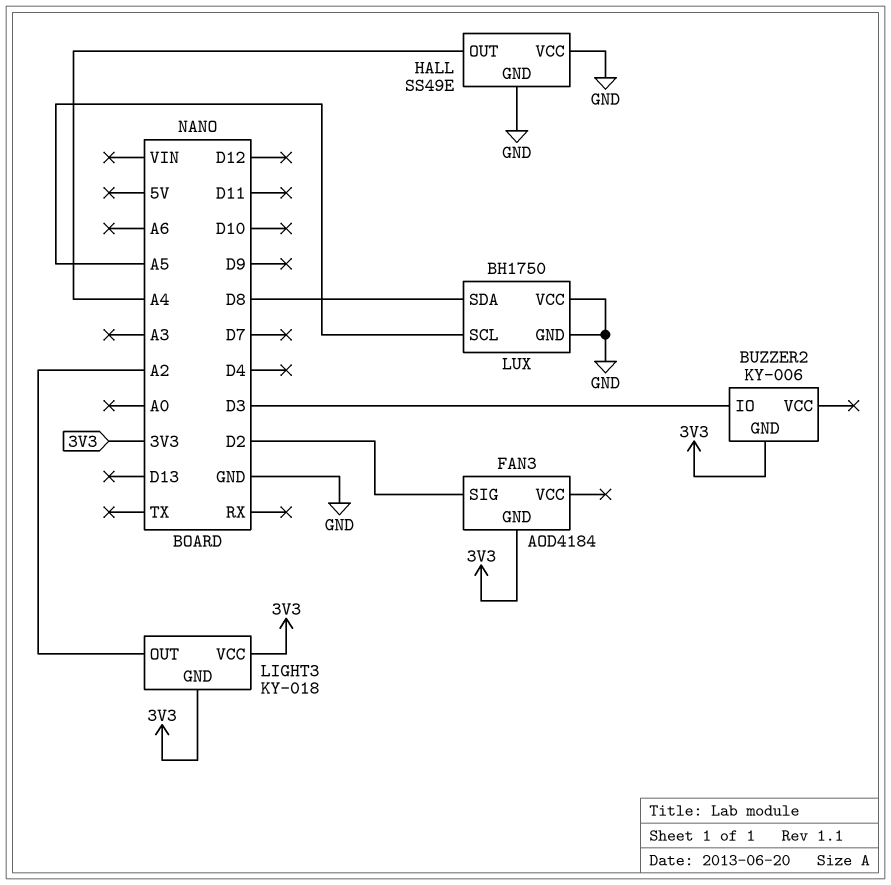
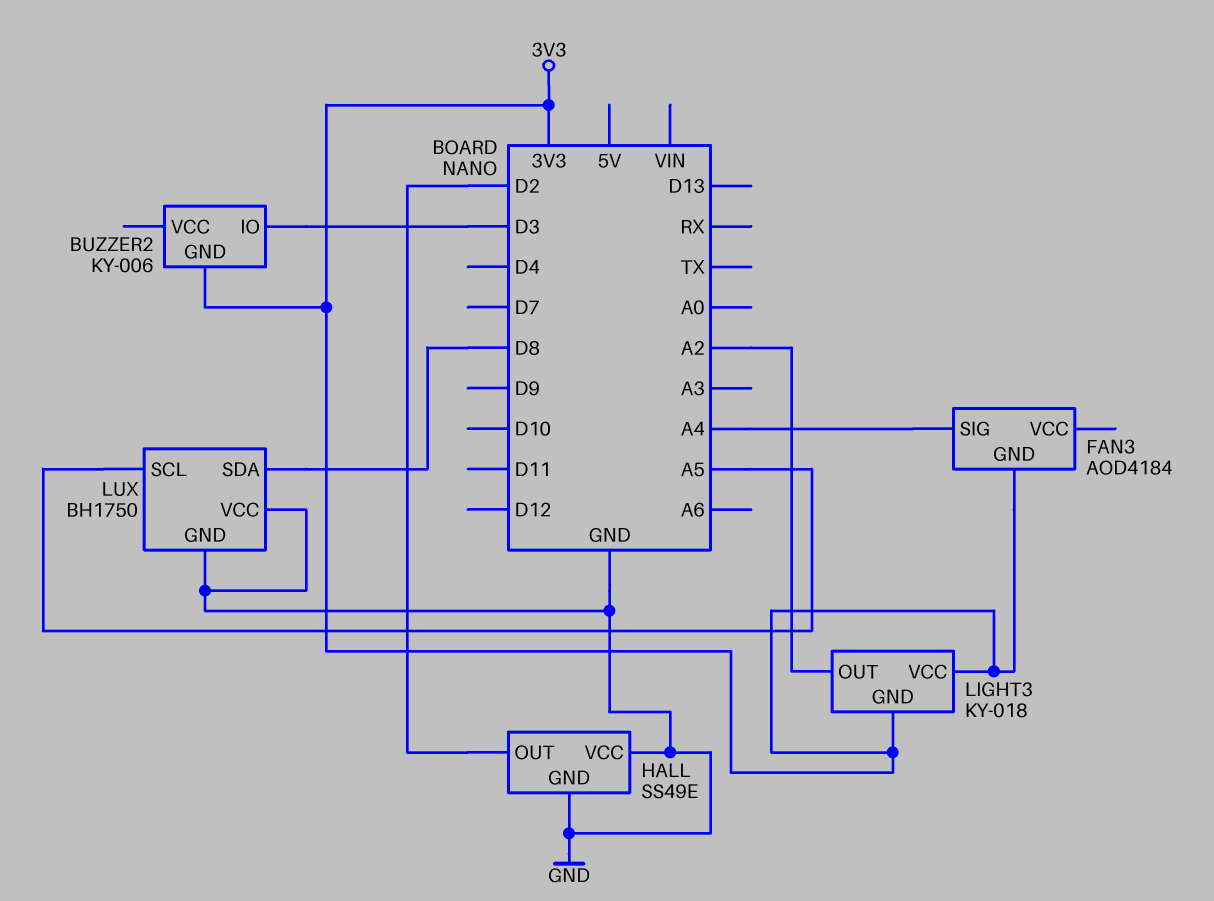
FAN3 pin SIG: D2 -> A4
HALL pin OUT: A4 -> D2

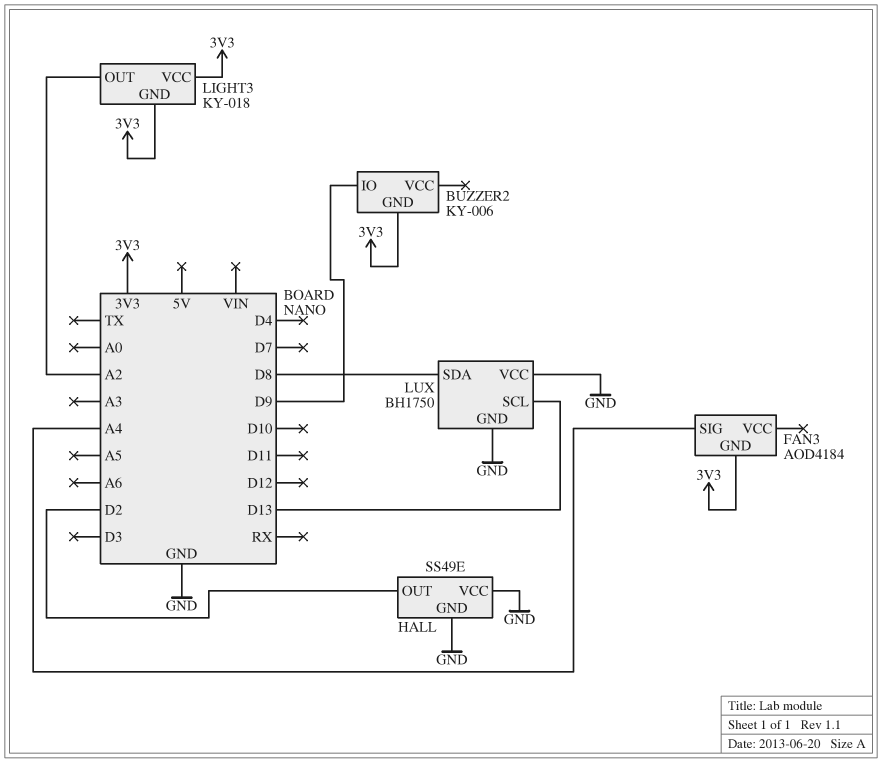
BUZZER2 pin IO: D3 -> D9
LUX pin SCL: A5 -> D13

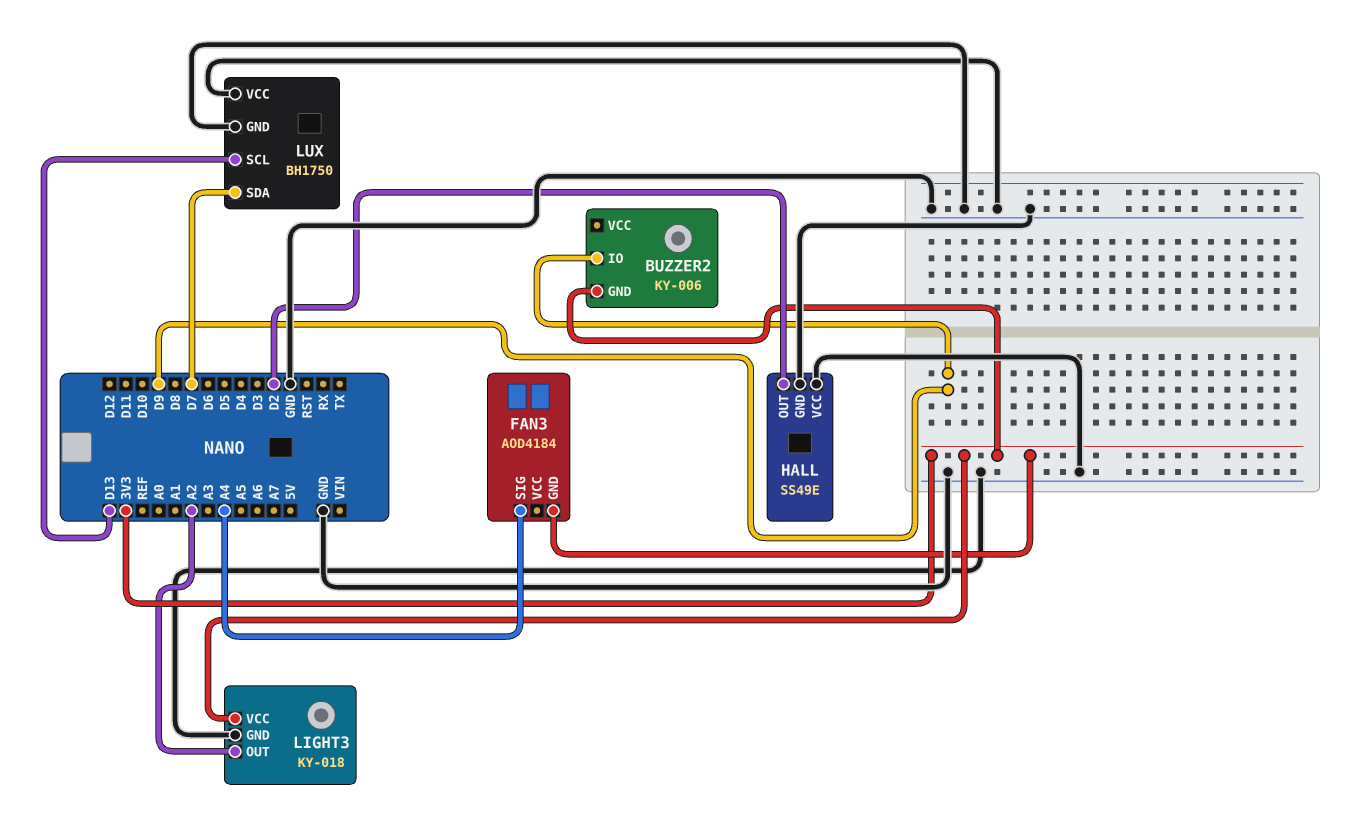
LIGHT3 pin GND: 3V3 -> GND
LUX pin SDA: D8 -> D7

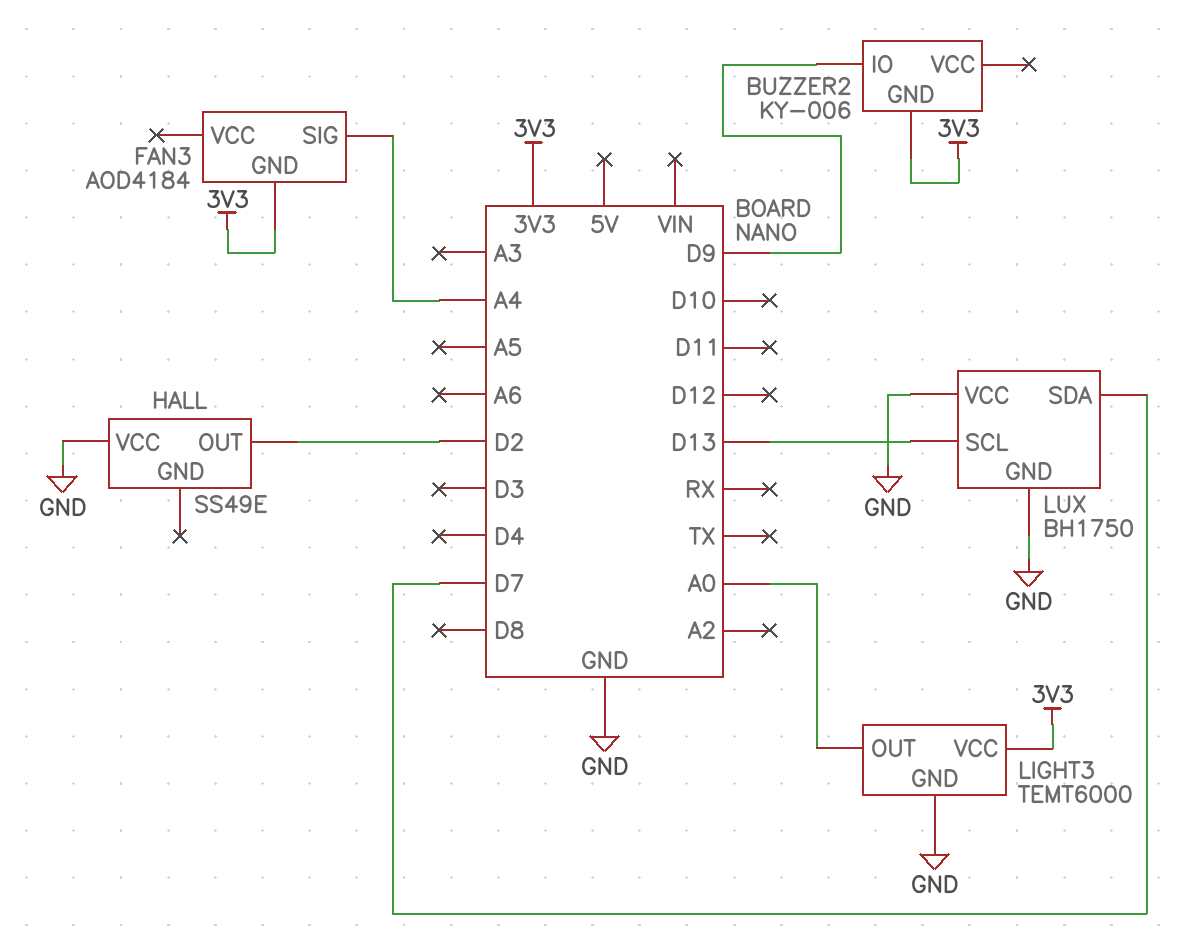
HALL pin GND: GND -> none
LIGHT3: KY-018 -> TEMT6000
LIGHT3 pin OUT: A2 -> A0

